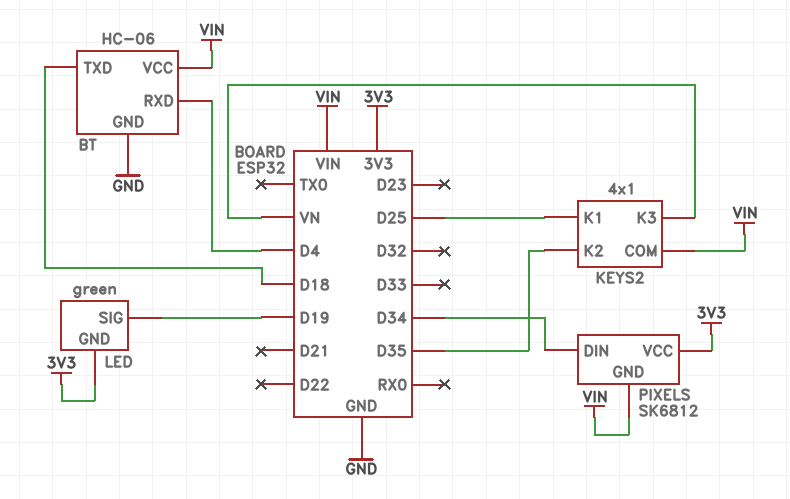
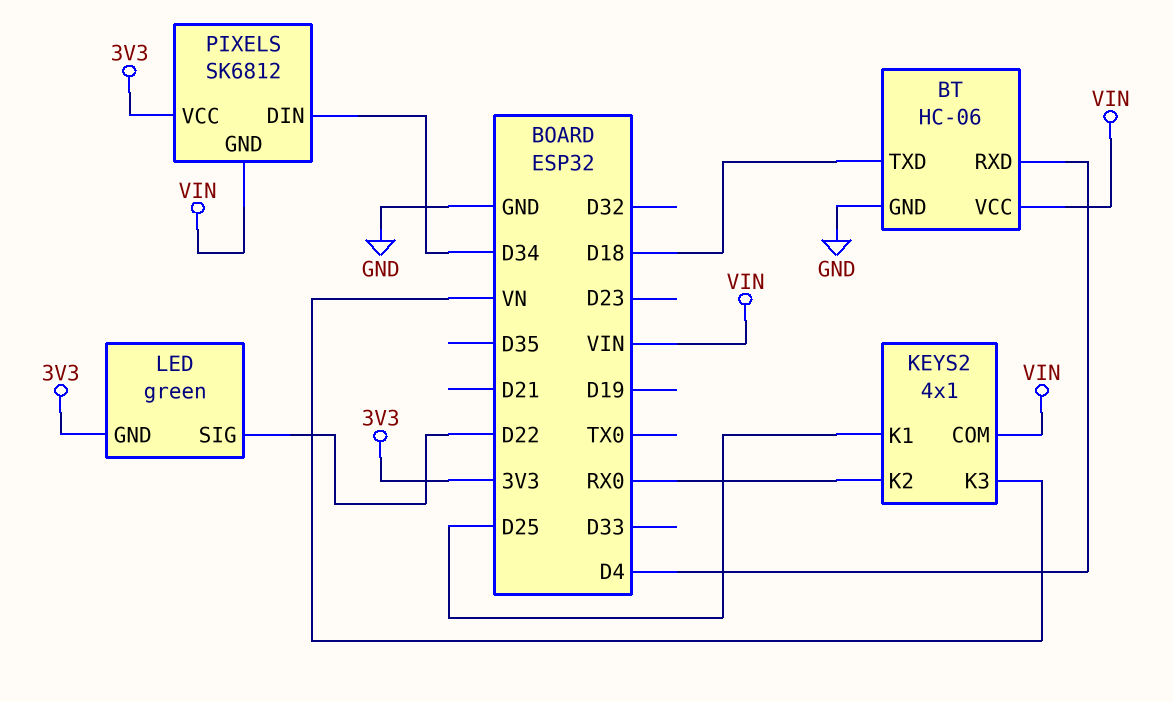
KEYS2 pin K2: D35 -> RX0
LED pin SIG: D19 -> D22

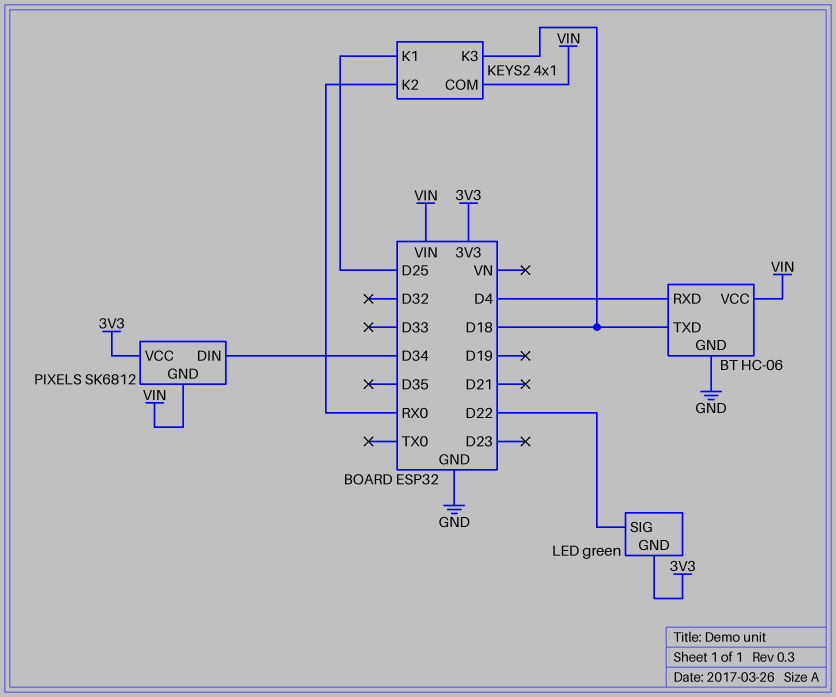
KEYS2 pin K3: VN -> D18

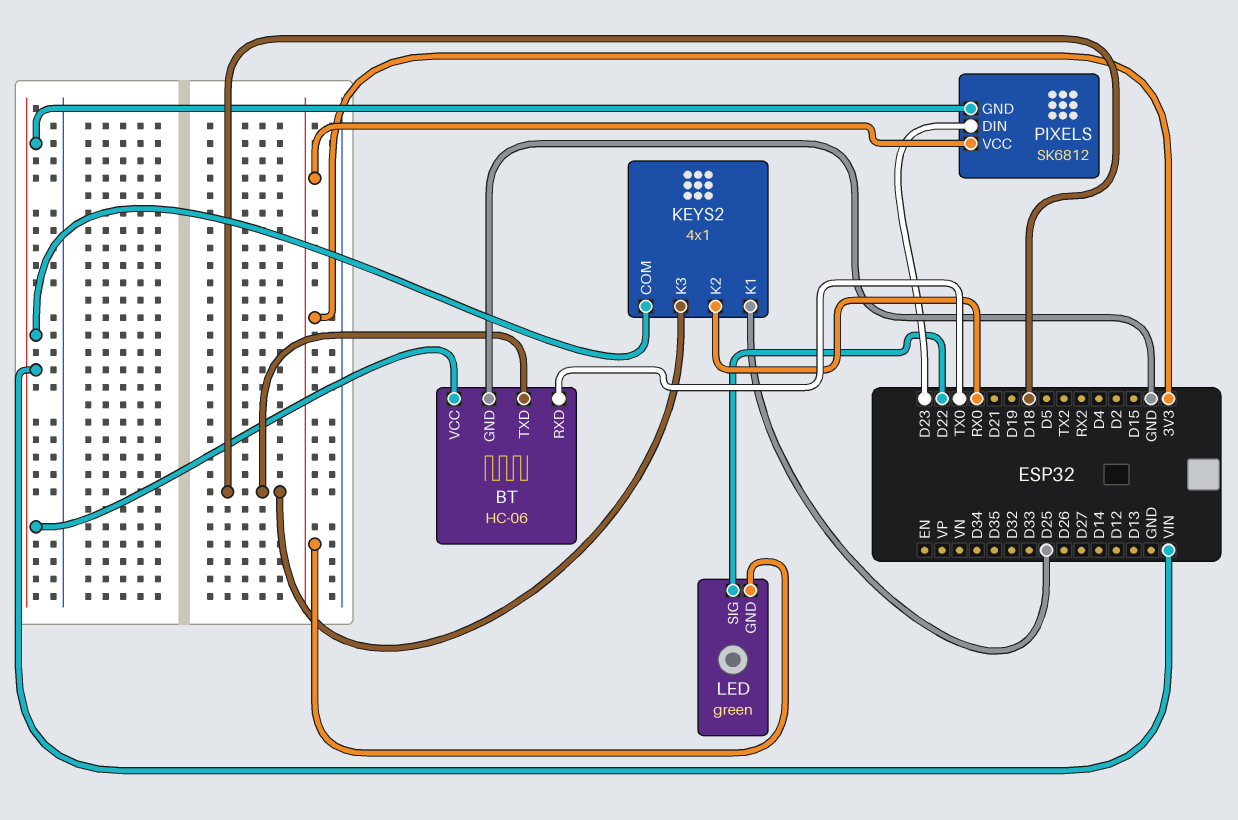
BT pin RXD: D4 -> TX0
PIXELS pin DIN: D34 -> D23

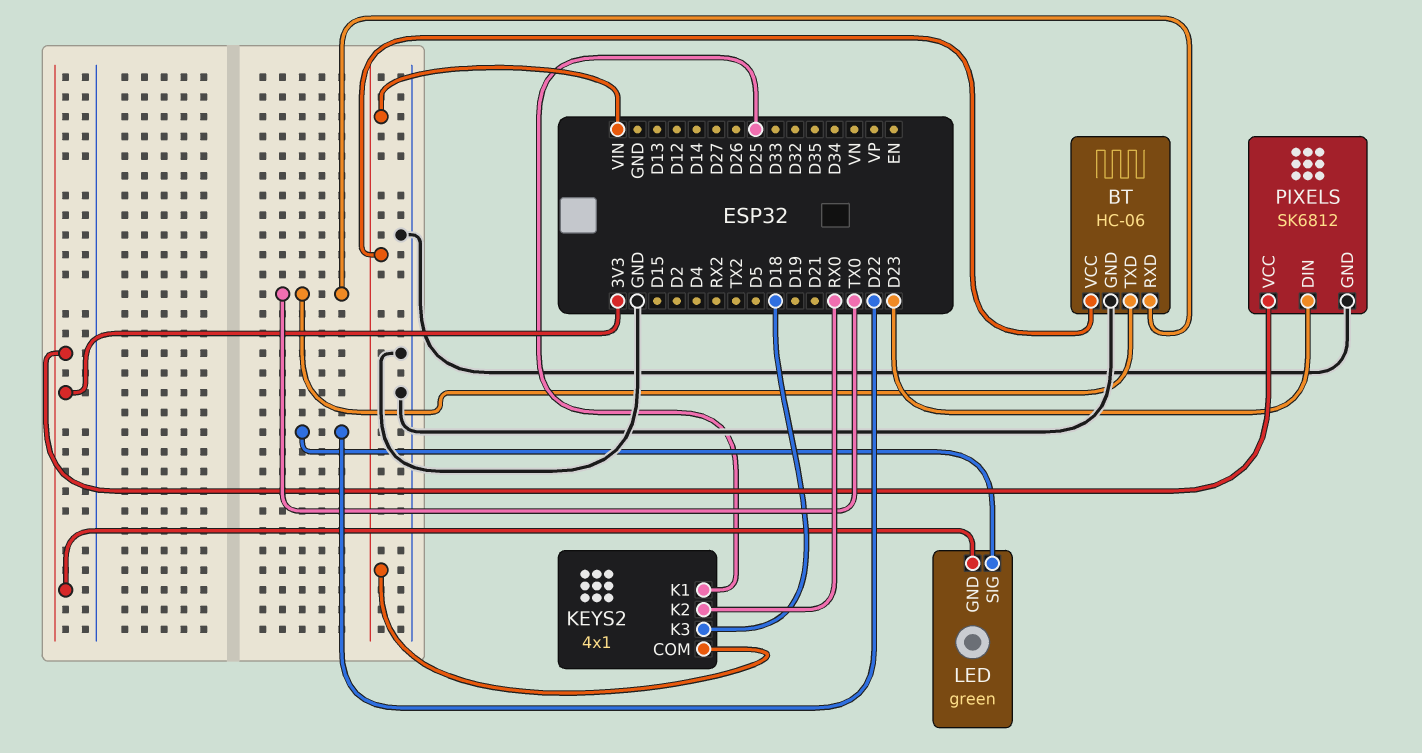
BT pin TXD: D18 -> TX0
PIXELS pin GND: VIN -> GND

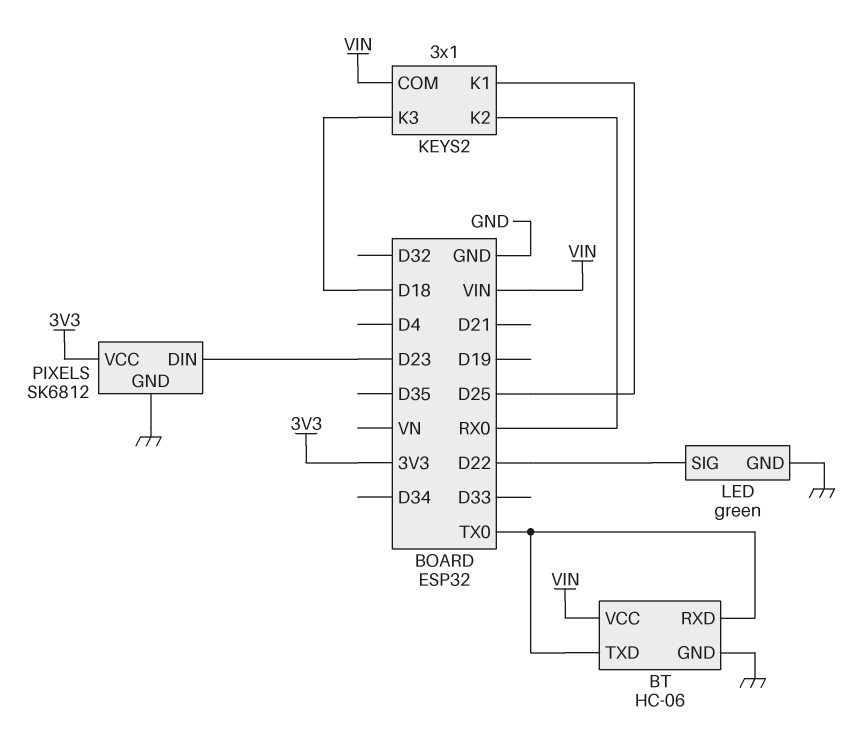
KEYS2: 4x1 -> 3x1
LED pin GND: 3V3 -> GND

